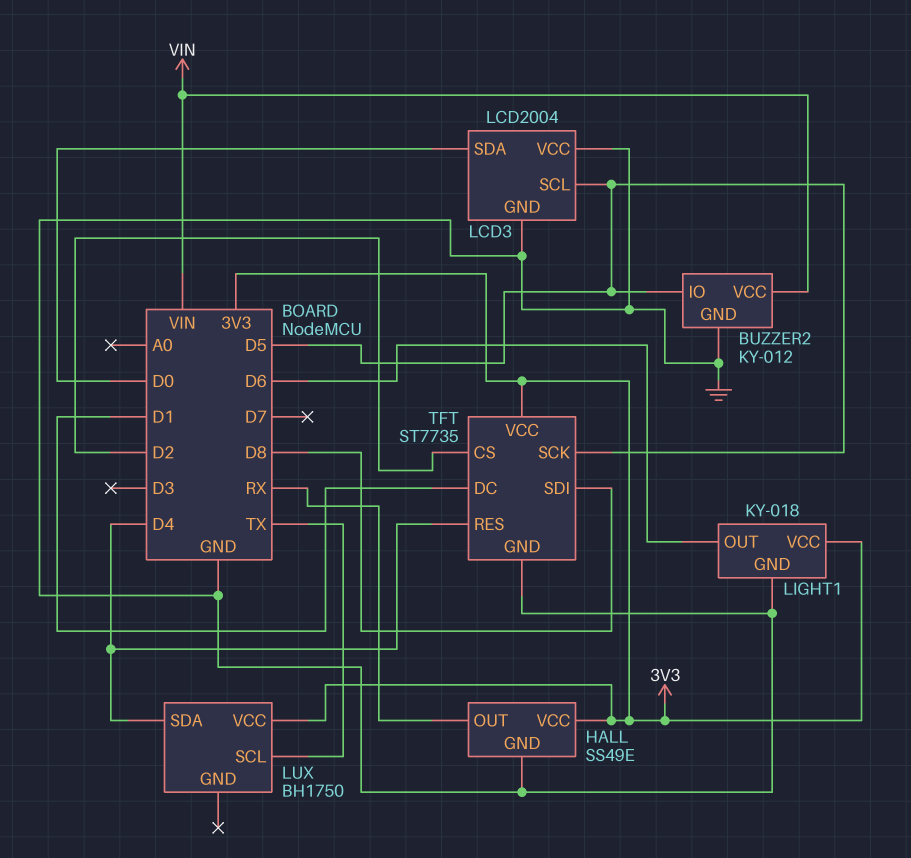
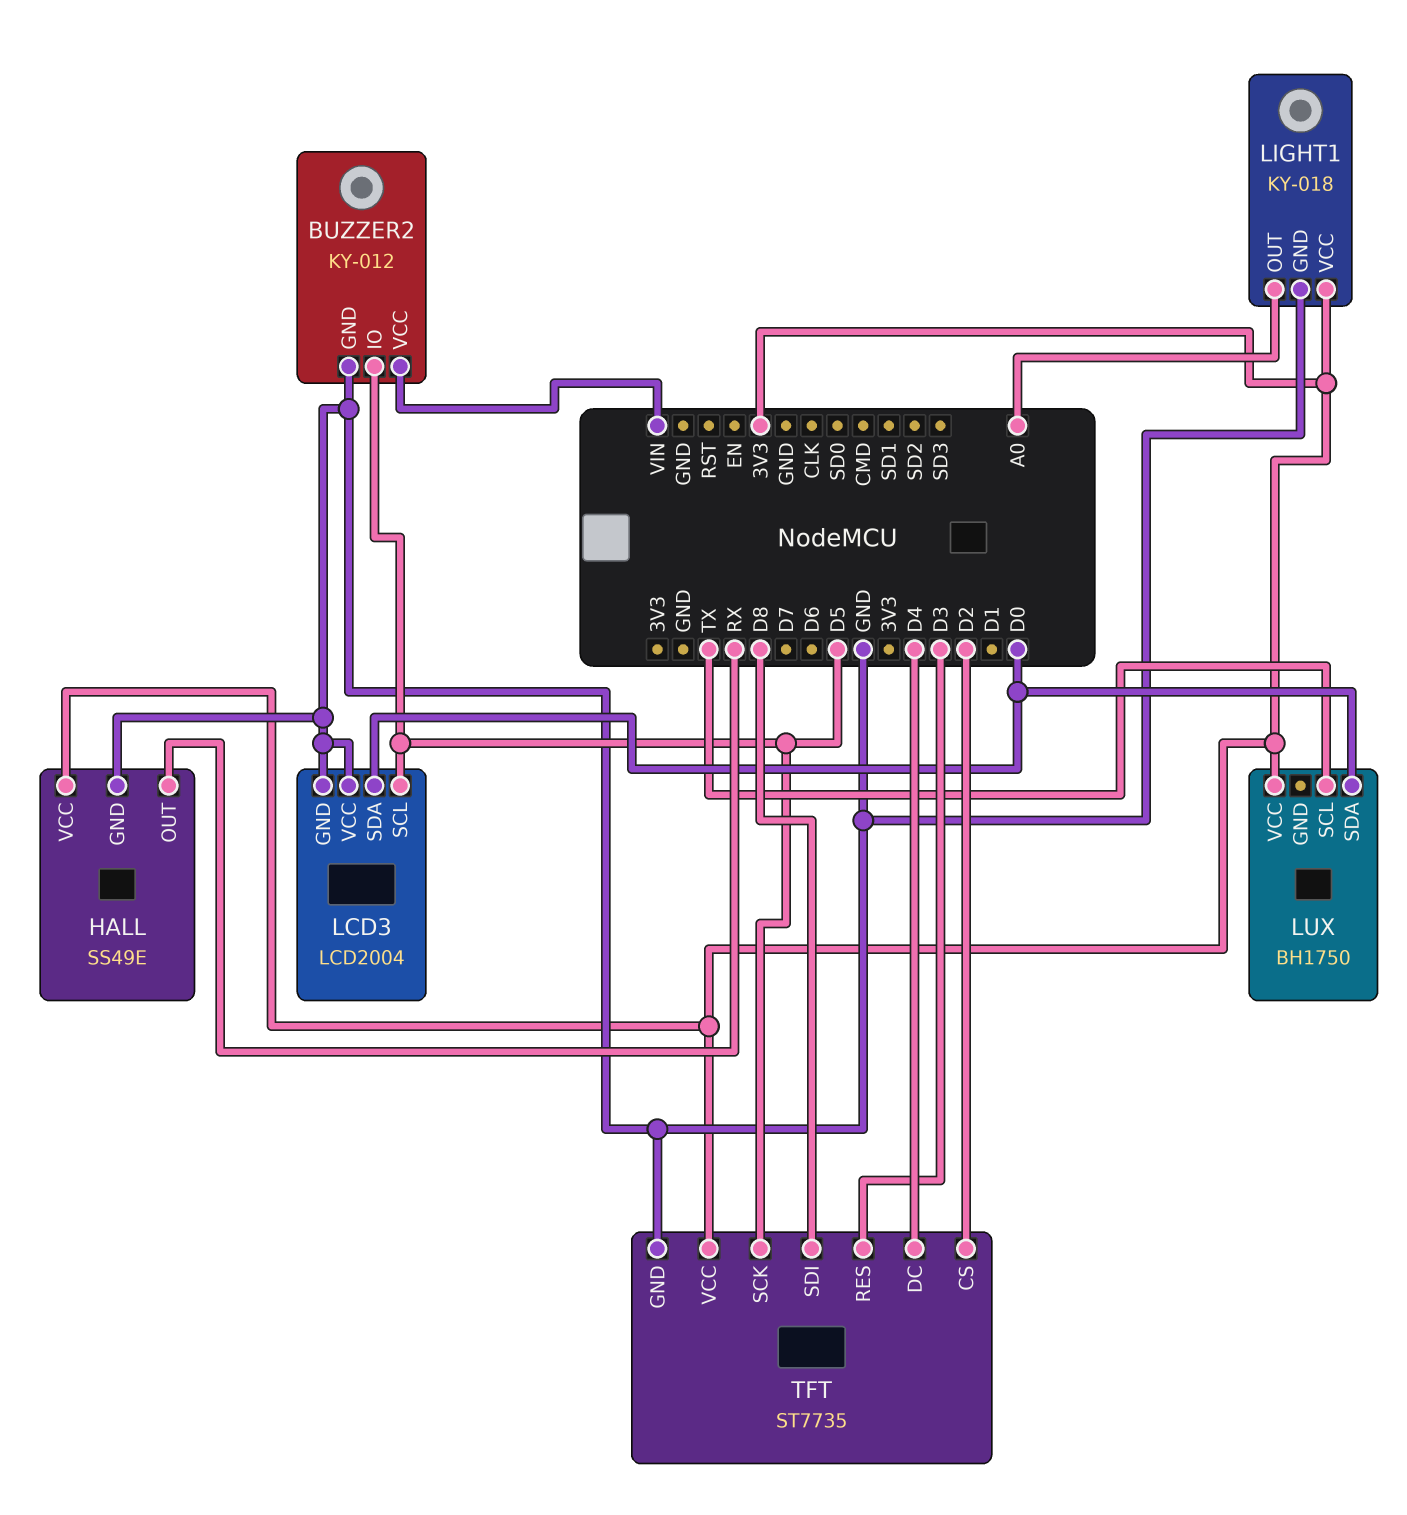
LIGHT1 pin OUT: D6 -> A0
LUX pin SDA: D4 -> D0
TFT pin DC: D1 -> D4
TFT pin RES: D4 -> D3

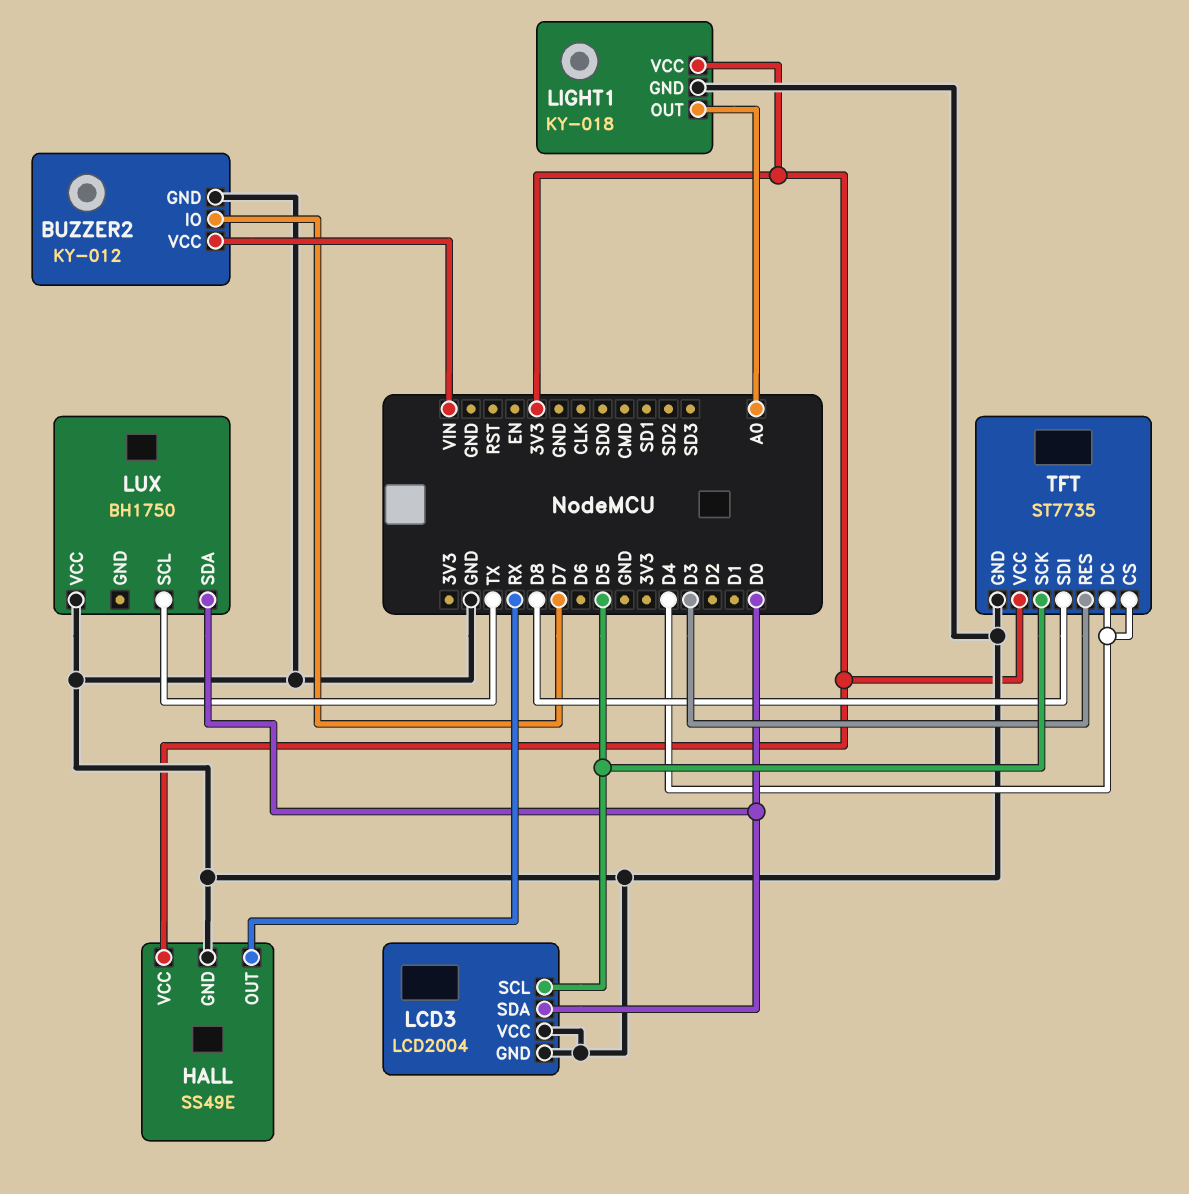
BUZZER2 pin IO: D5 -> D7
LUX pin VCC: 3V3 -> GND
TFT pin CS: D2 -> D4

